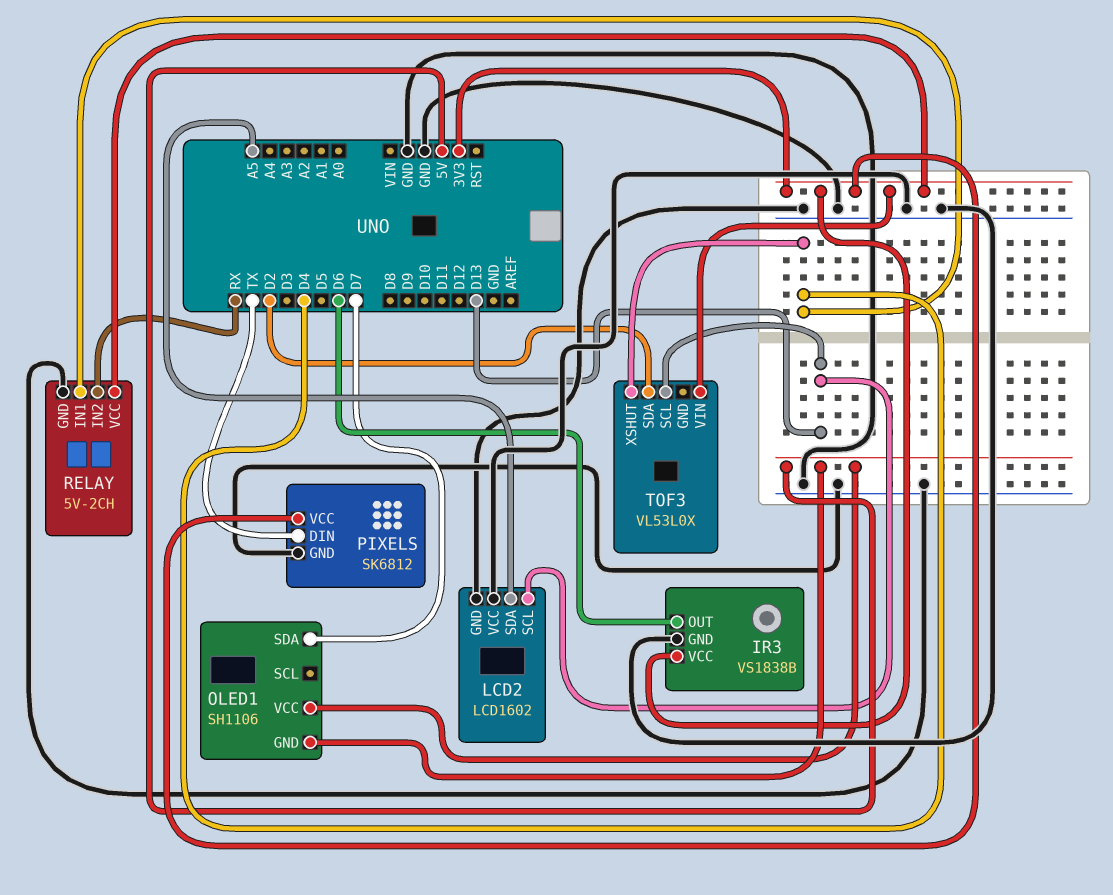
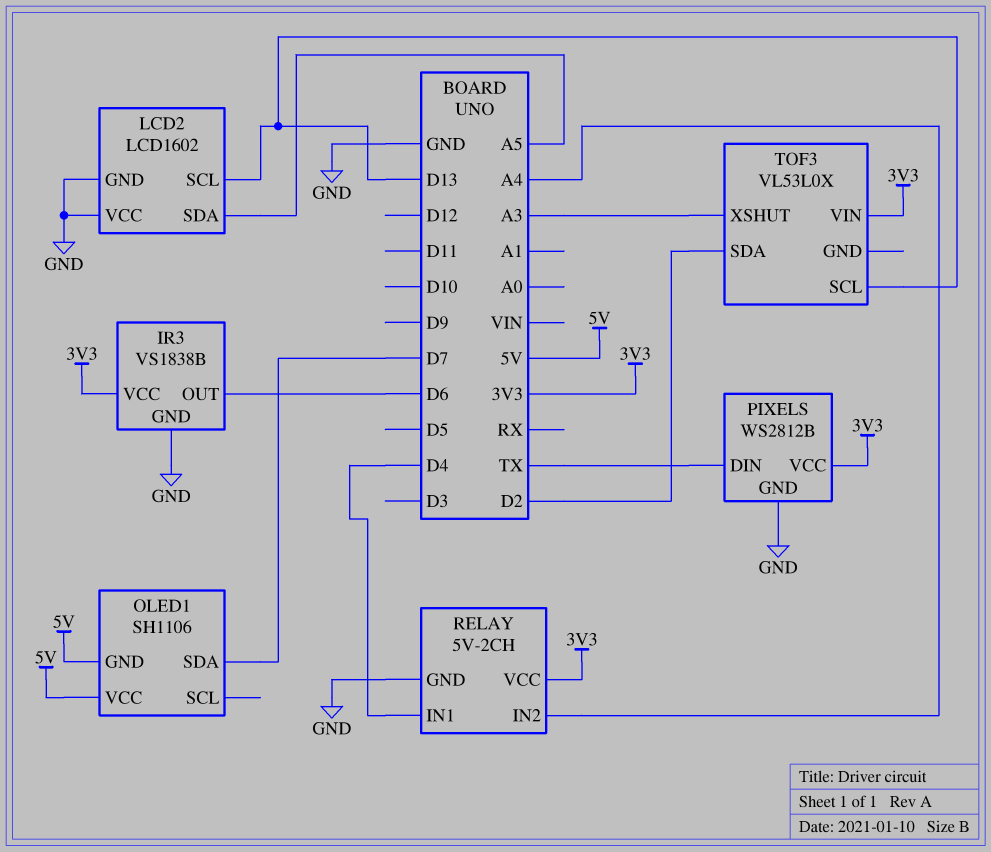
PIXELS: SK6812 -> WS2812B
RELAY pin IN2: RX -> A4
TOF3 pin XSHUT: D4 -> A3

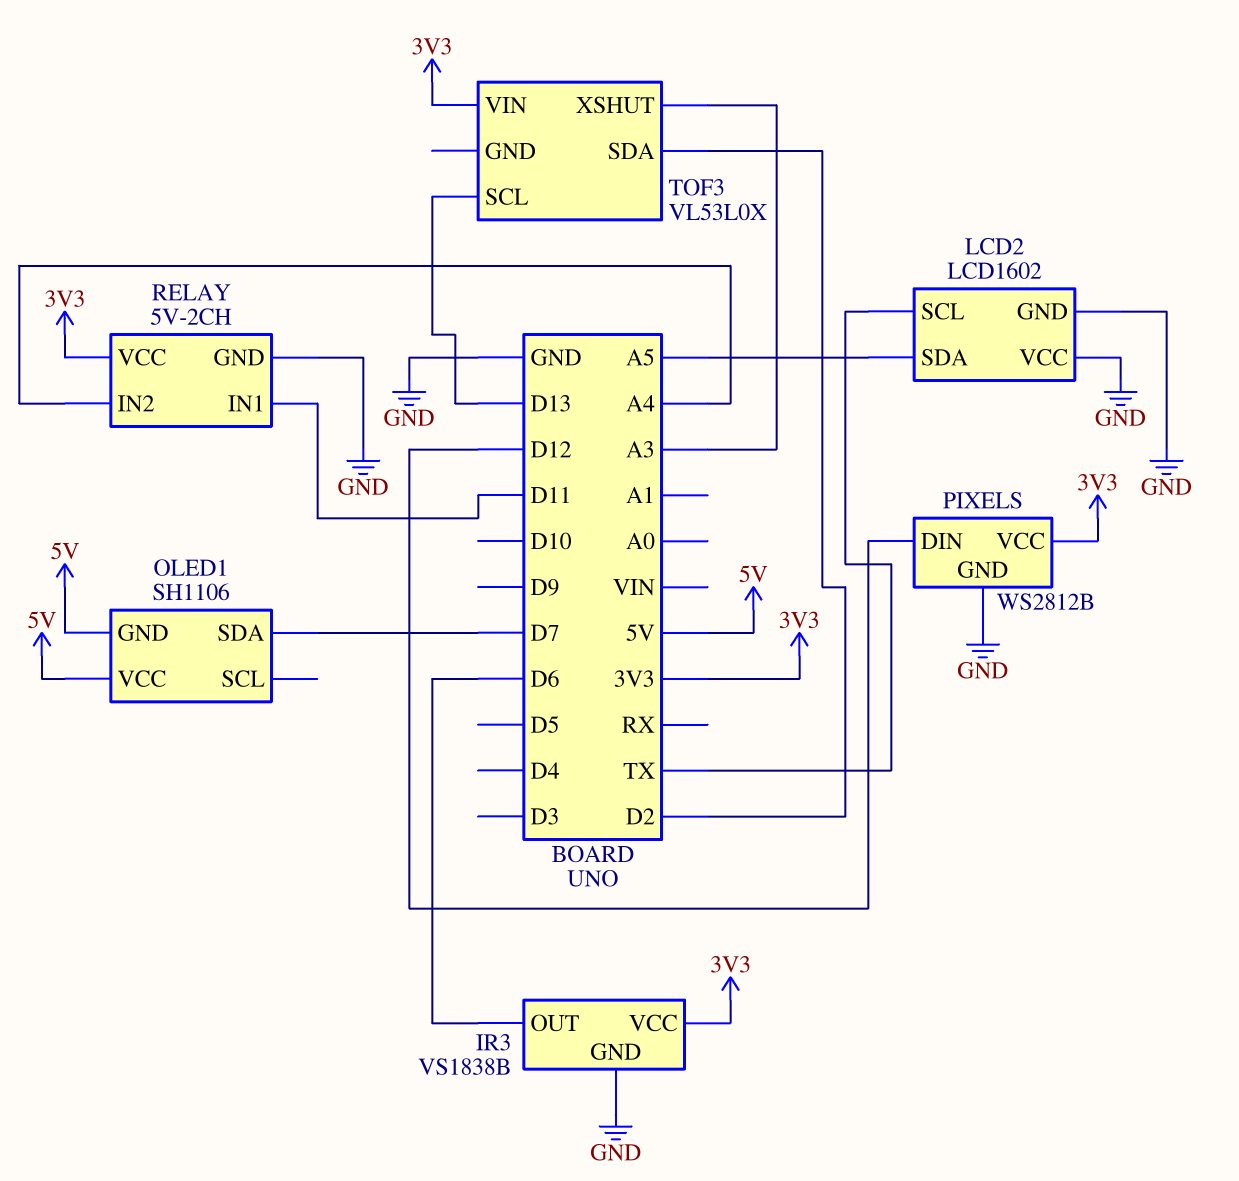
LCD2 pin SCL: D13 -> TX
PIXELS pin DIN: TX -> D12
RELAY pin IN1: D4 -> D11

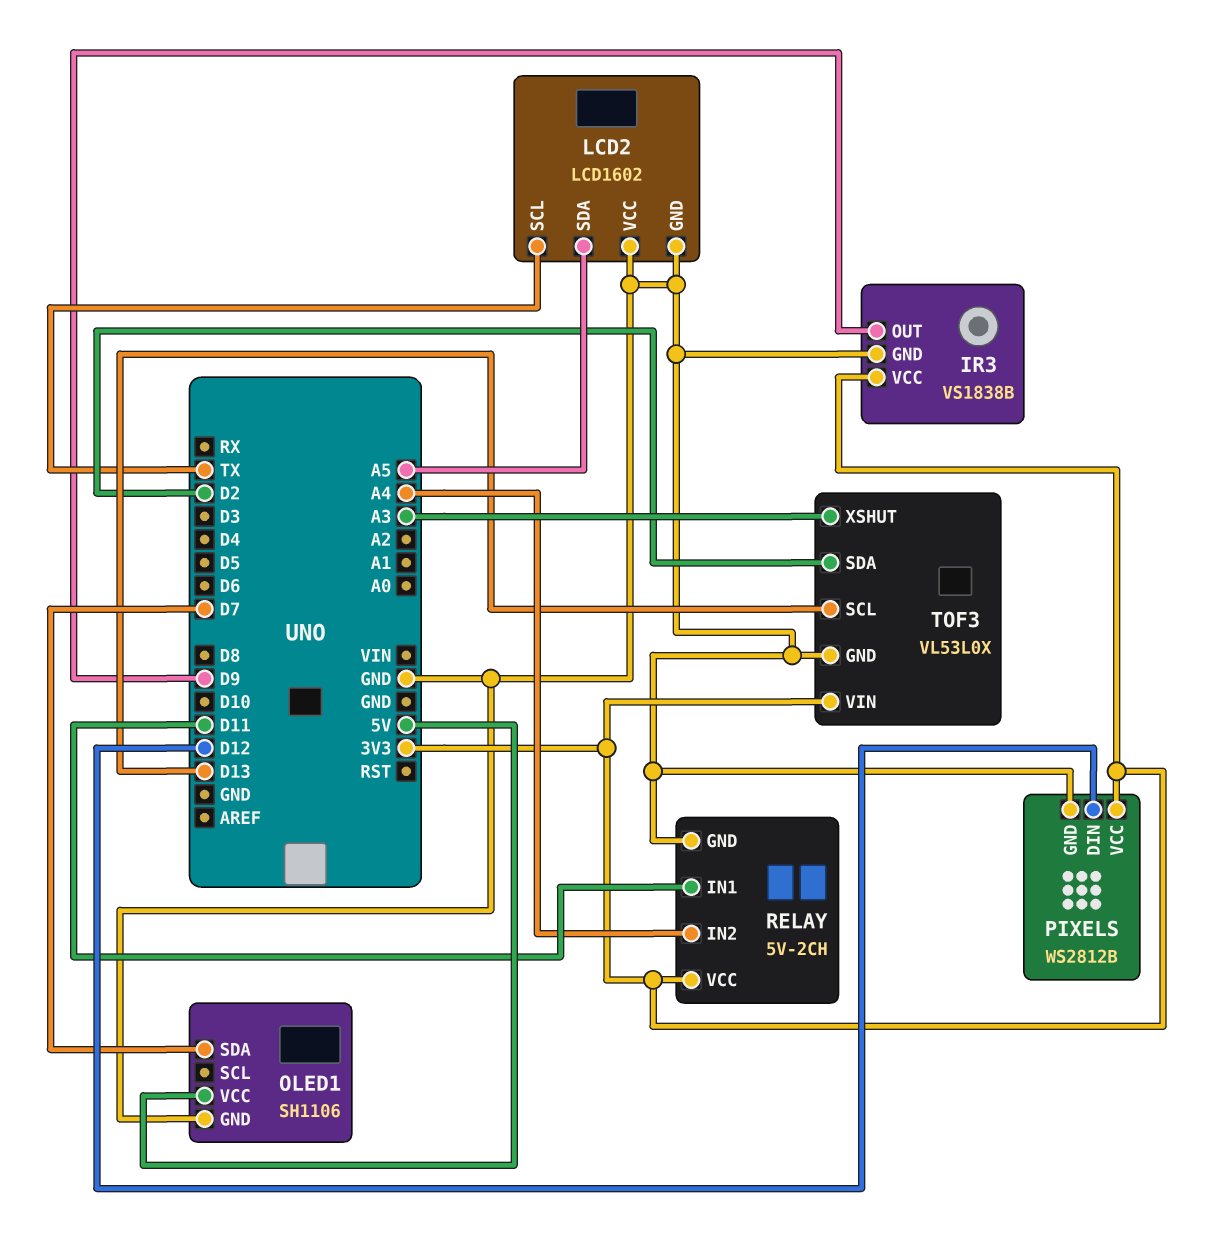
IR3 pin OUT: D6 -> D9
OLED1 pin GND: 5V -> GND
TOF3 pin GND: none -> GND

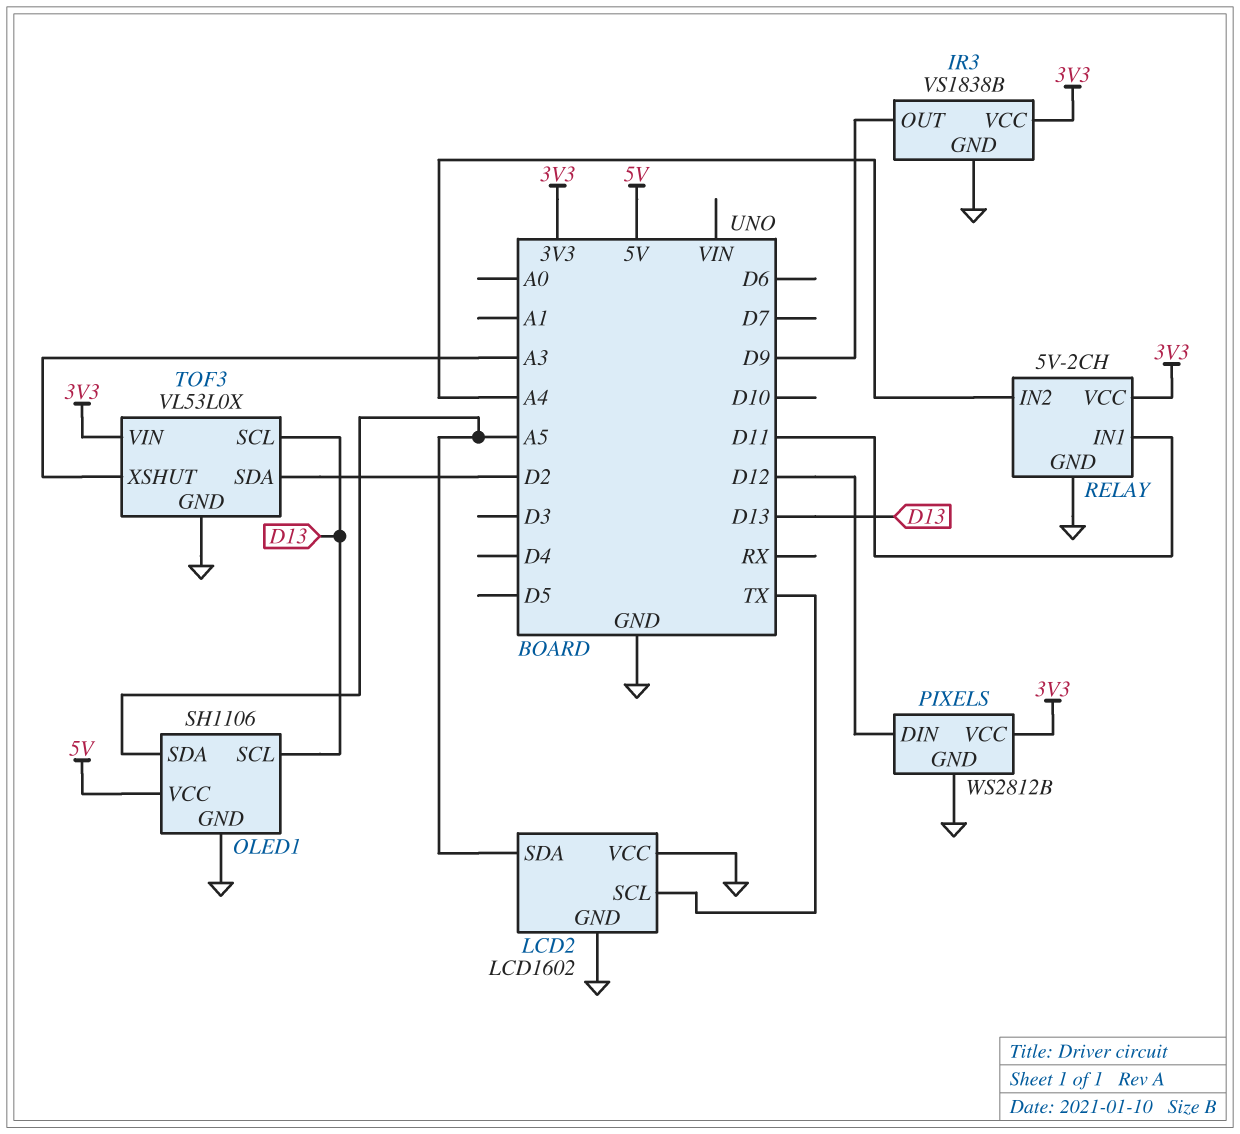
OLED1 pin SCL: none -> D13
OLED1 pin SDA: D7 -> A5

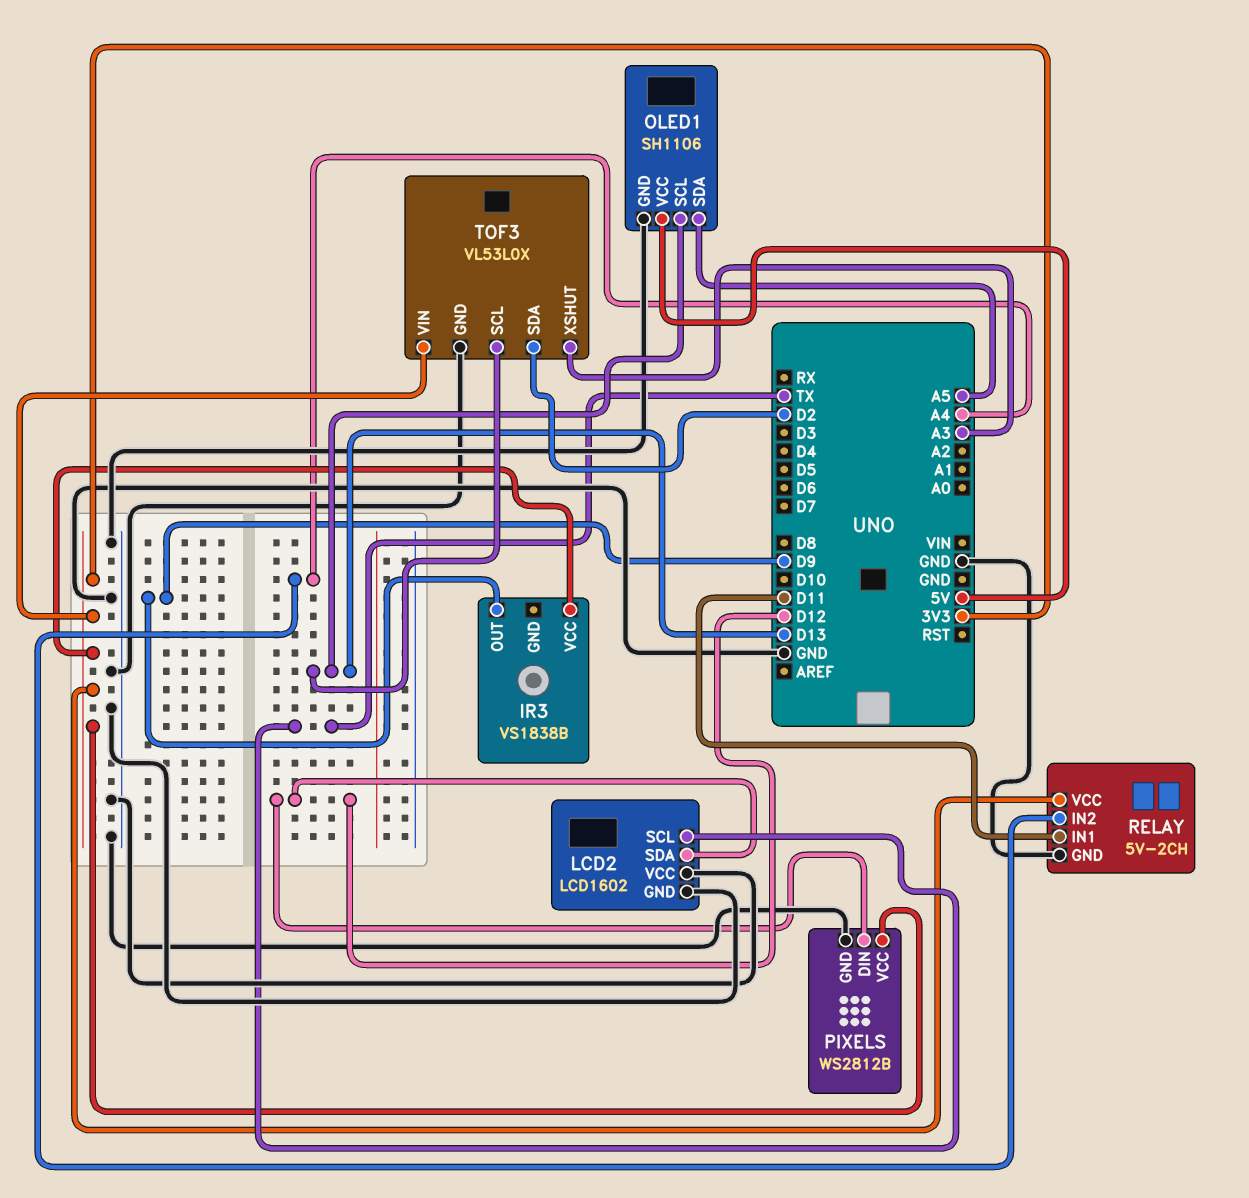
IR3 pin GND: GND -> none
LCD2 pin SDA: A5 -> D12

